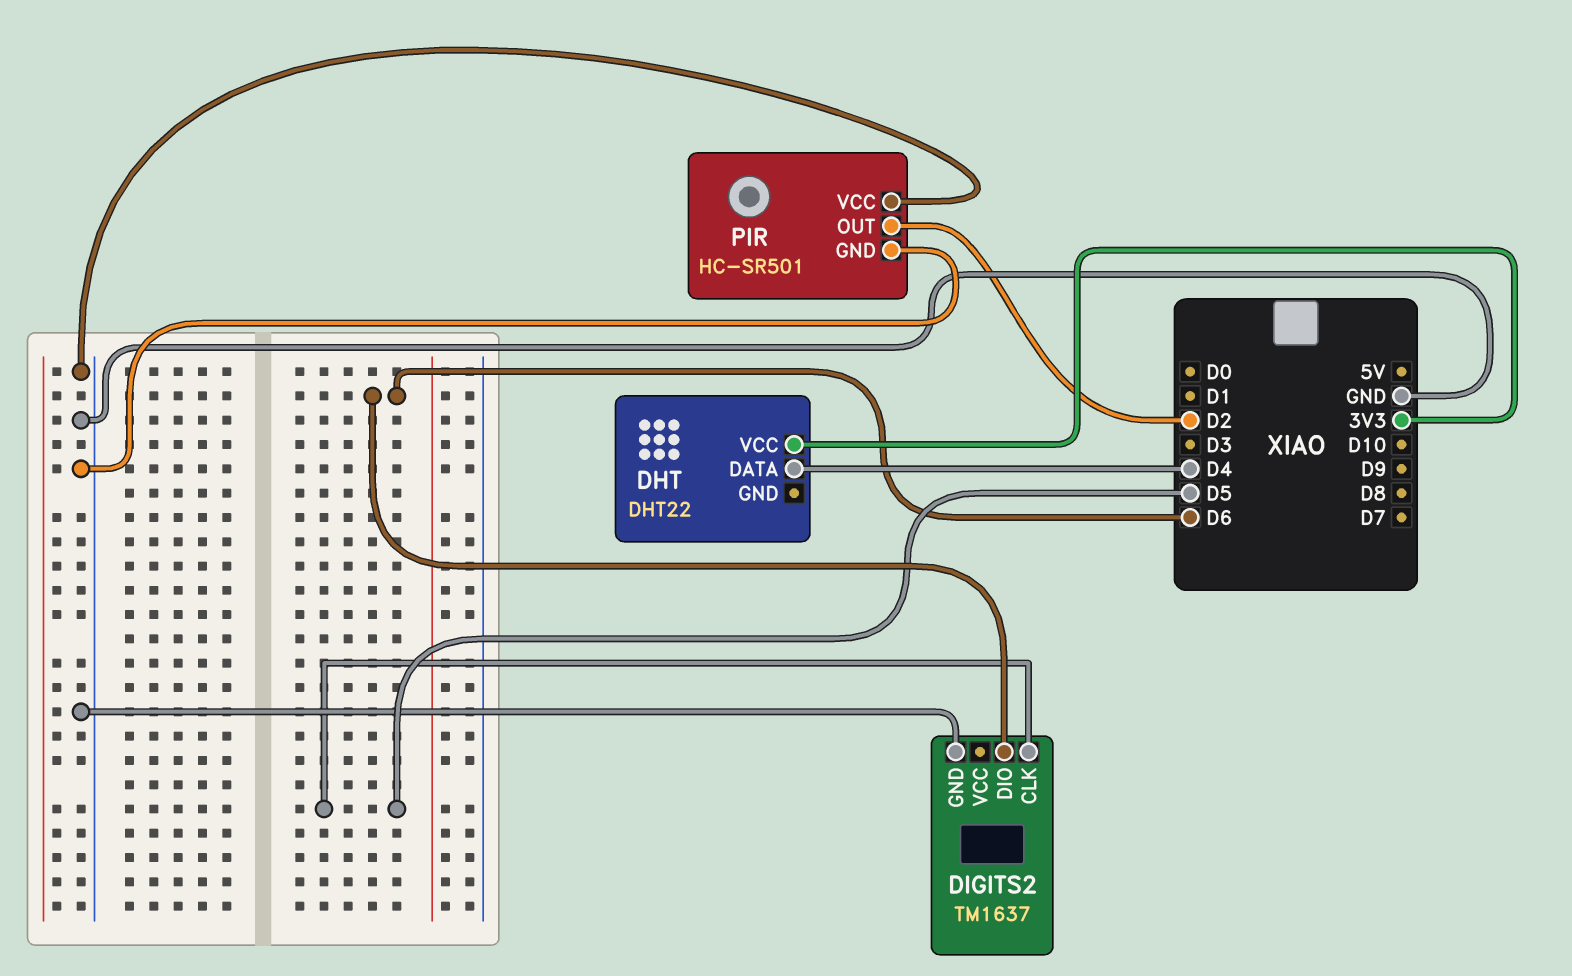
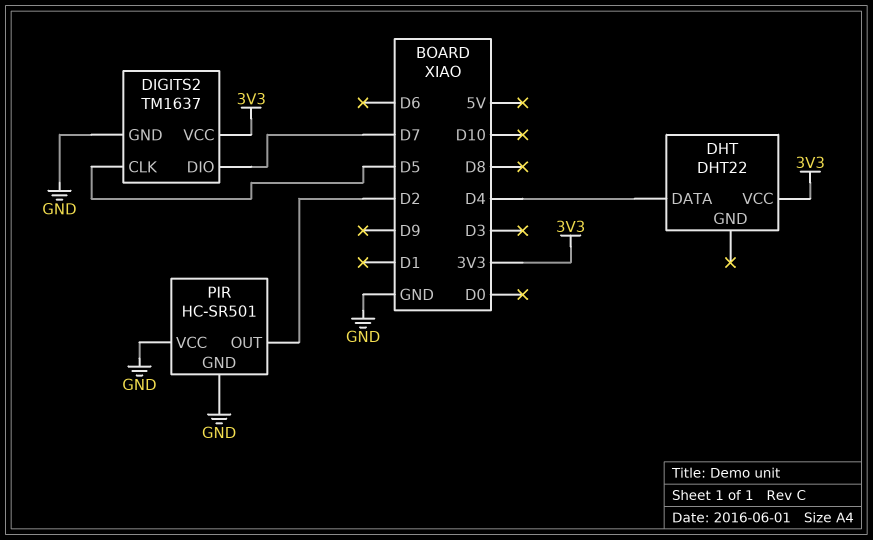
DIGITS2 pin DIO: D6 -> D7
DIGITS2 pin VCC: none -> 3V3

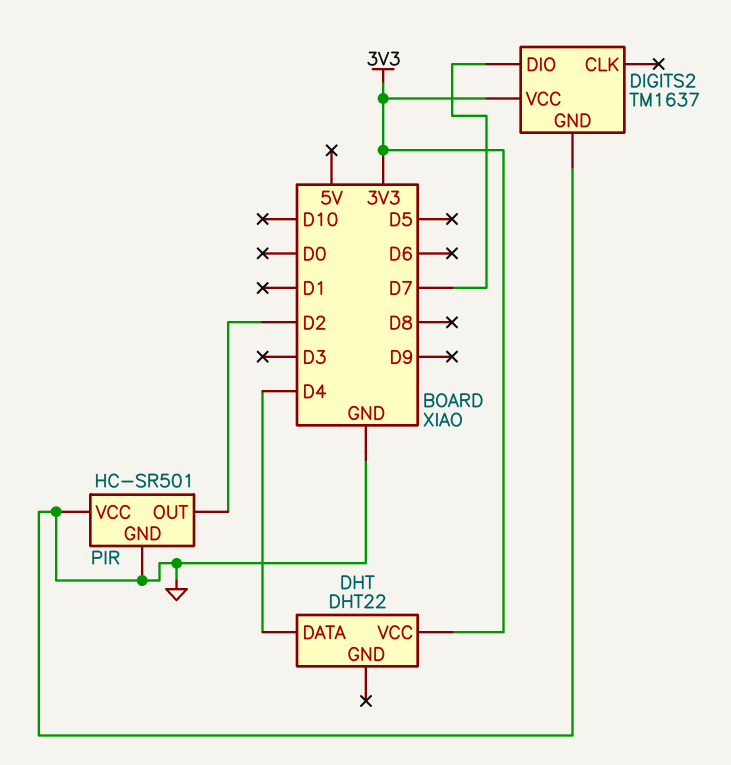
DIGITS2 pin CLK: D5 -> none

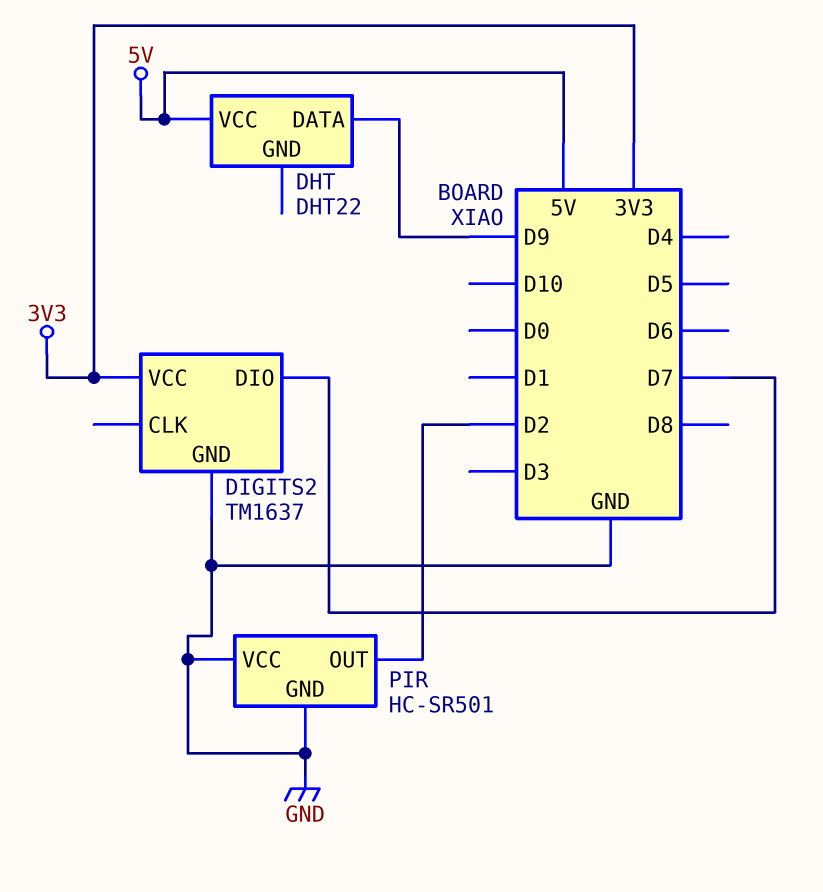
DHT pin DATA: D4 -> D9
DHT pin VCC: 3V3 -> 5V

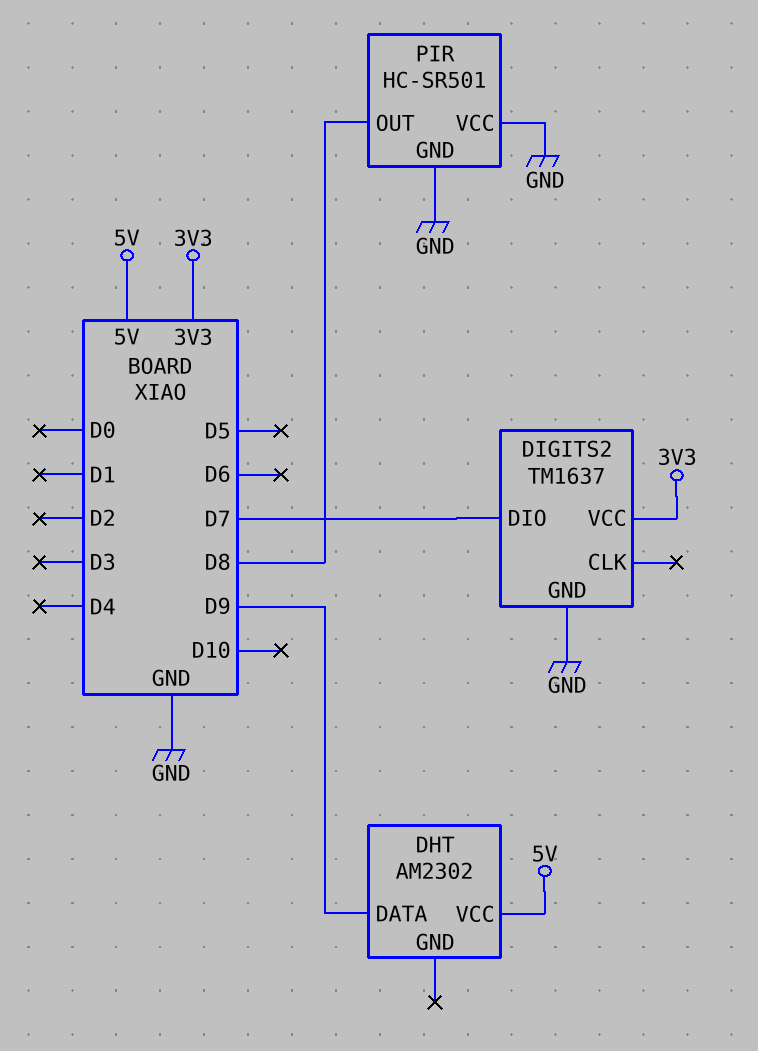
DHT: DHT22 -> AM2302
PIR pin OUT: D2 -> D8

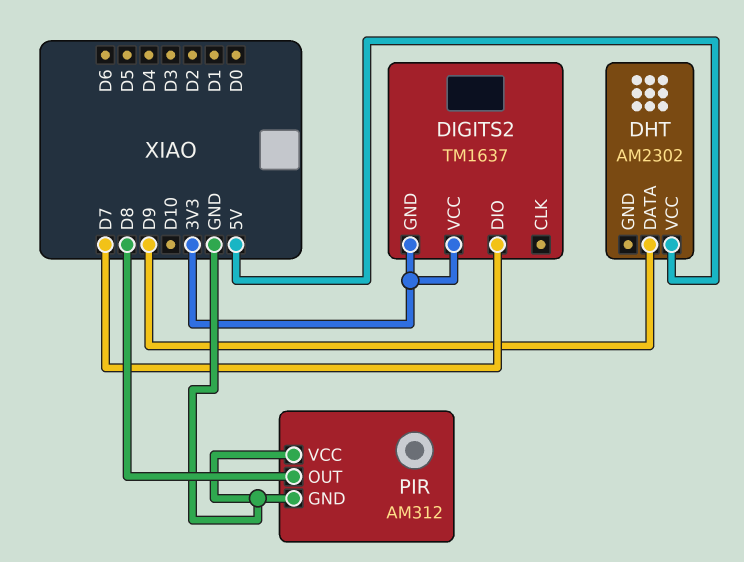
DIGITS2 pin GND: GND -> 3V3
PIR: HC-SR501 -> AM312

